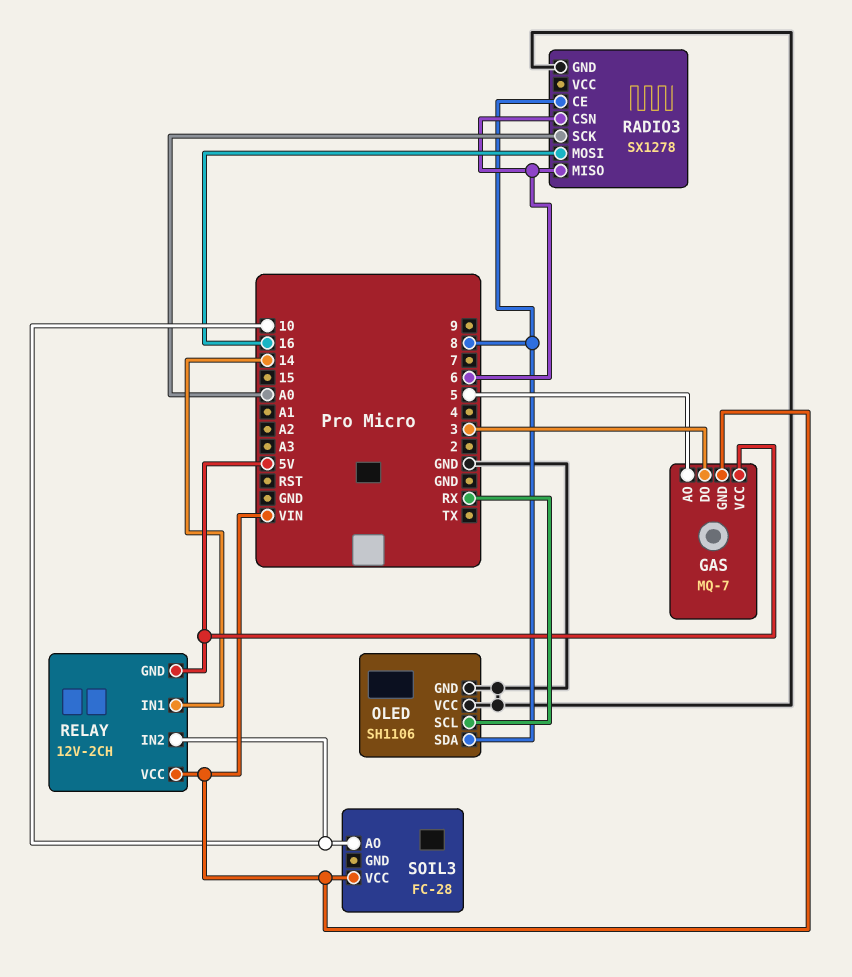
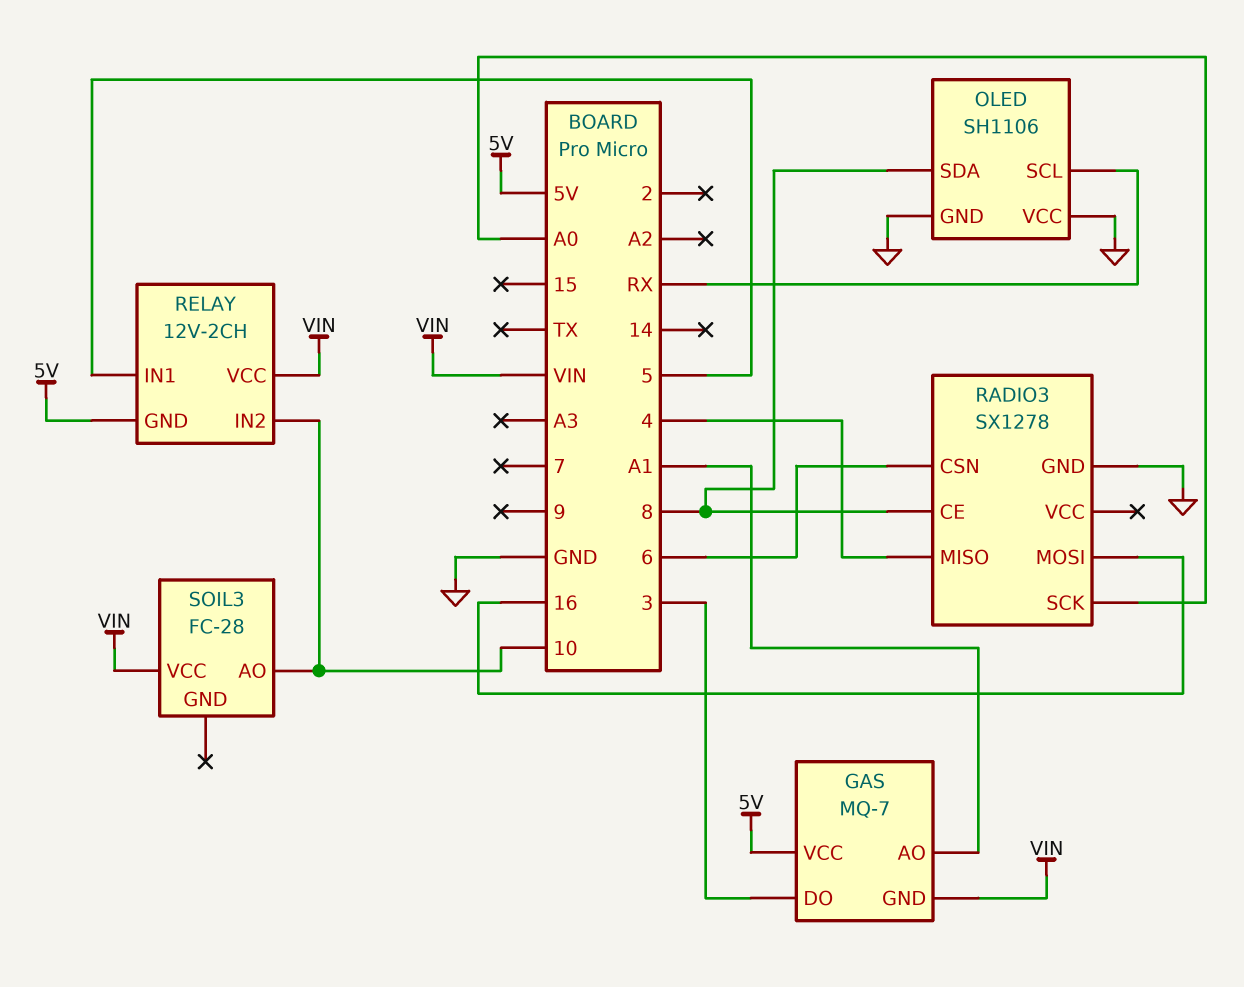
GAS pin AO: 5 -> A1
RADIO3 pin MISO: 6 -> 4
RELAY pin IN1: 14 -> 5

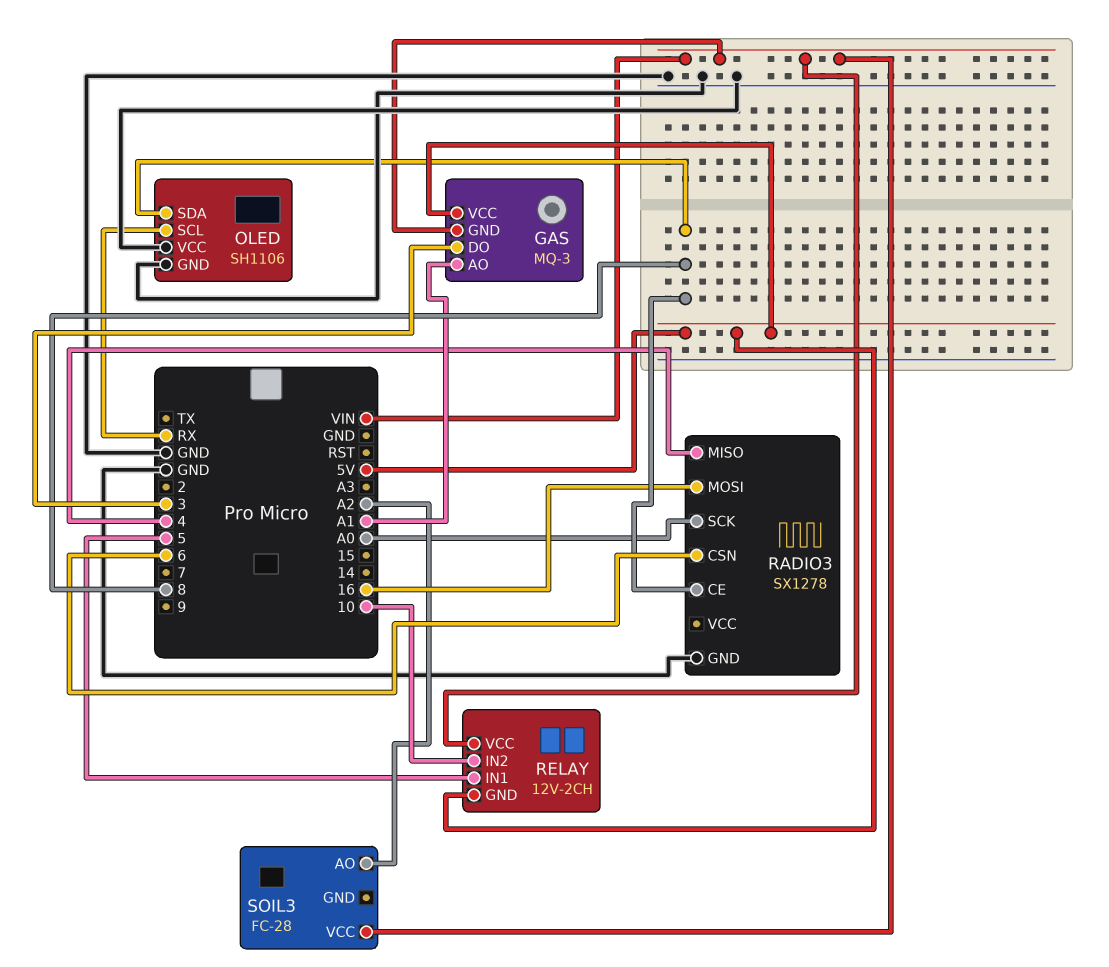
GAS: MQ-7 -> MQ-3
SOIL3 pin AO: 10 -> A2

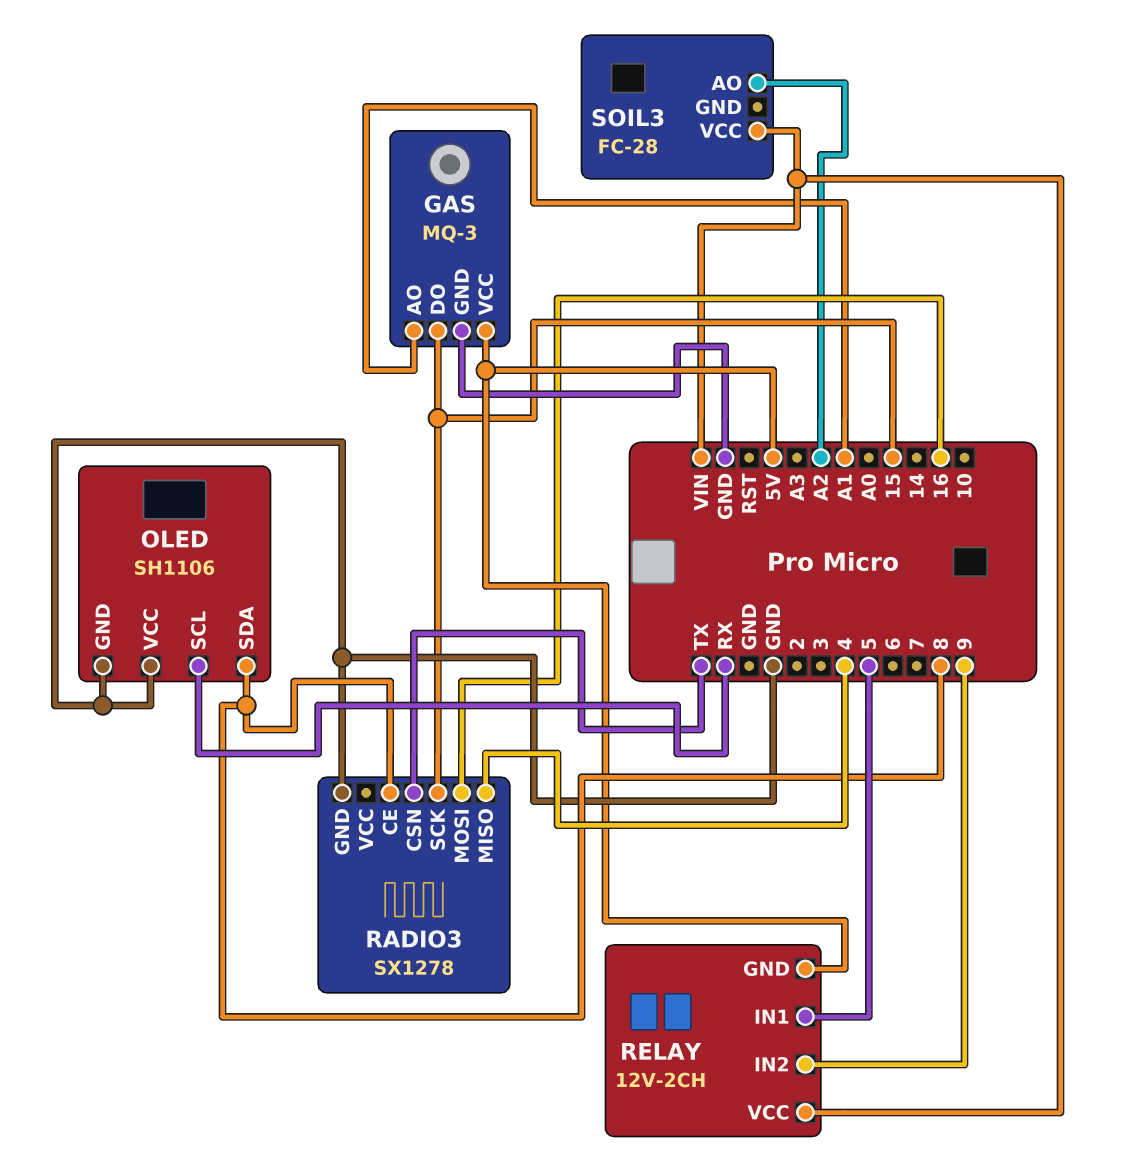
GAS pin DO: 3 -> 15
GAS pin GND: VIN -> GND
RADIO3 pin CSN: 6 -> TX
RADIO3 pin SCK: A0 -> 15
RELAY pin IN2: 10 -> 9

